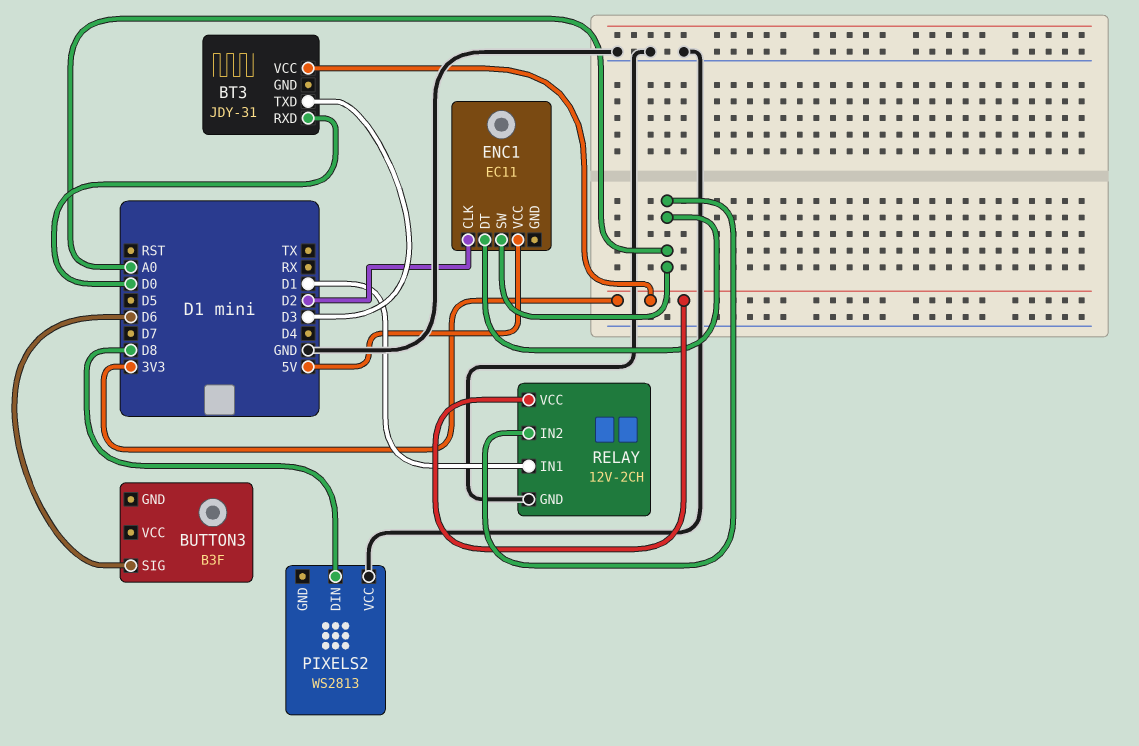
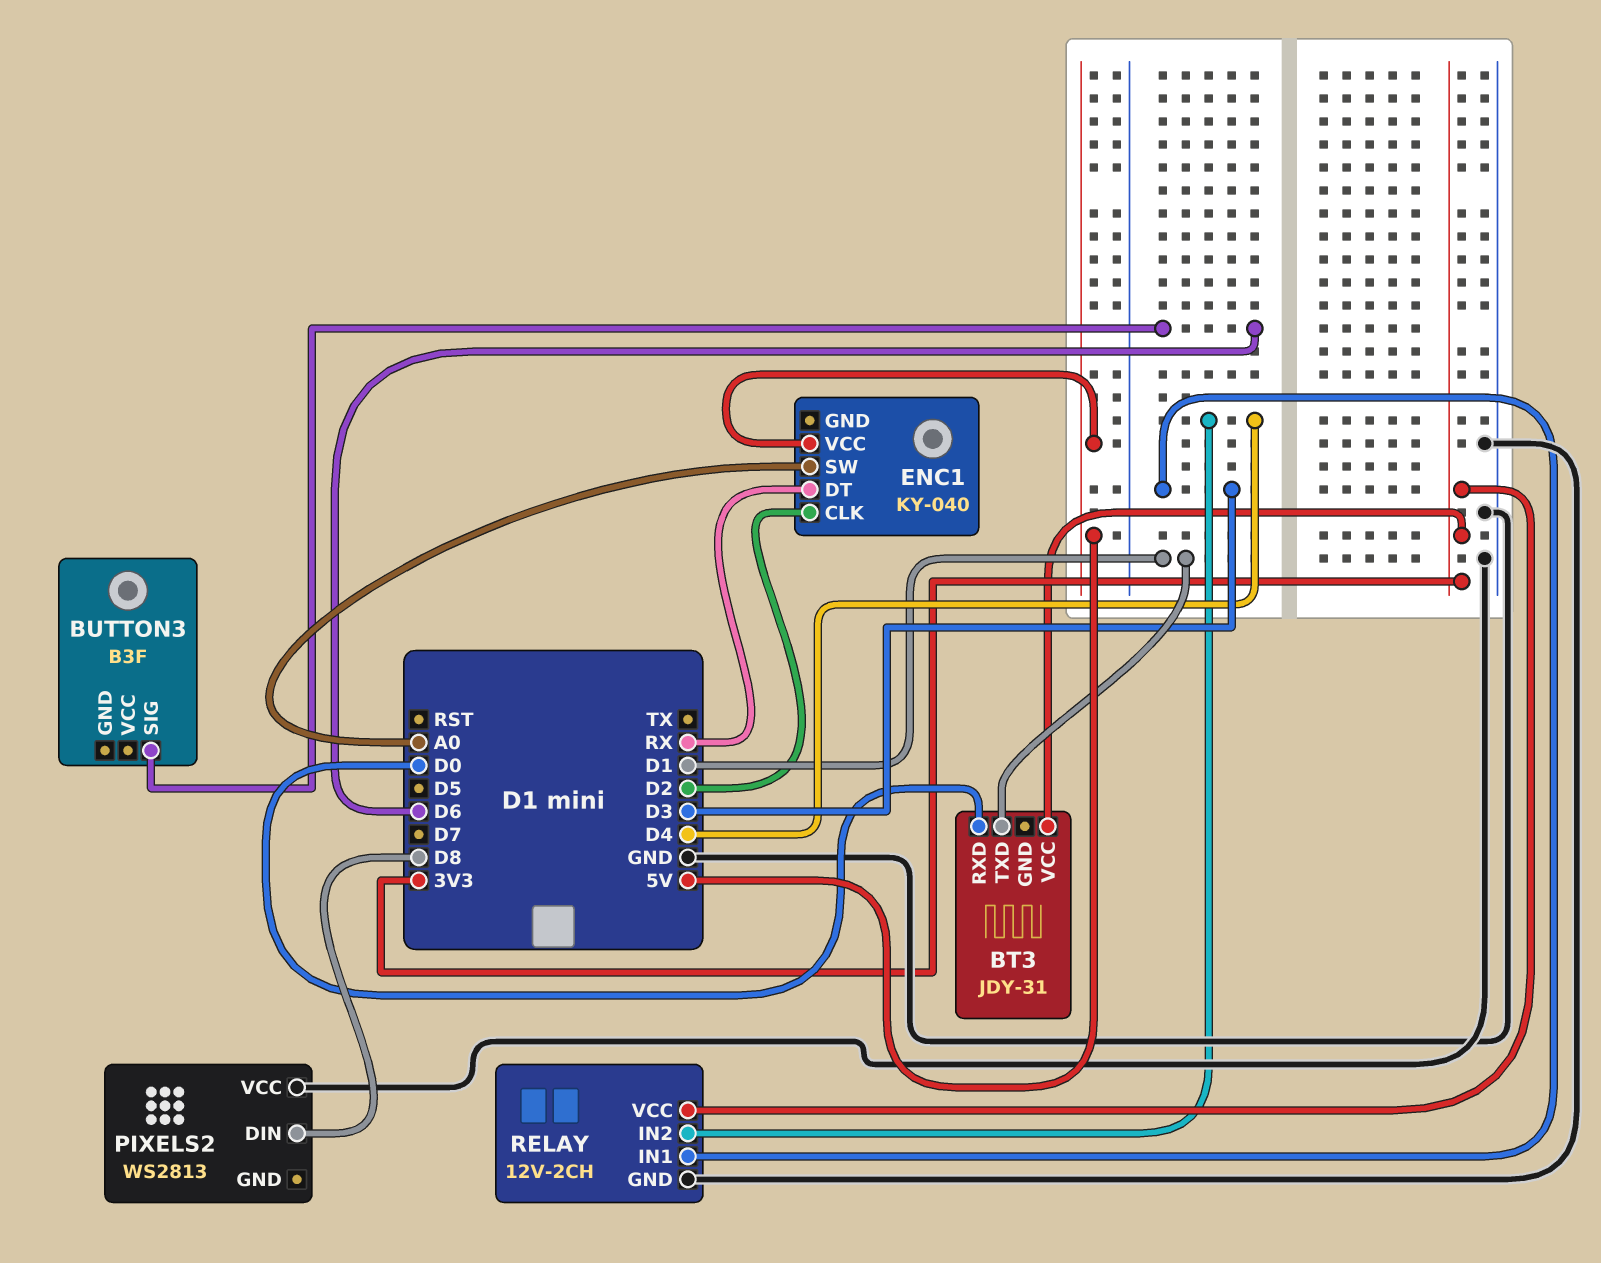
BT3 pin TXD: D3 -> D1
ENC1: EC11 -> KY-040
ENC1 pin DT: A0 -> RX
RELAY pin IN1: D1 -> D3
RELAY pin IN2: A0 -> D4

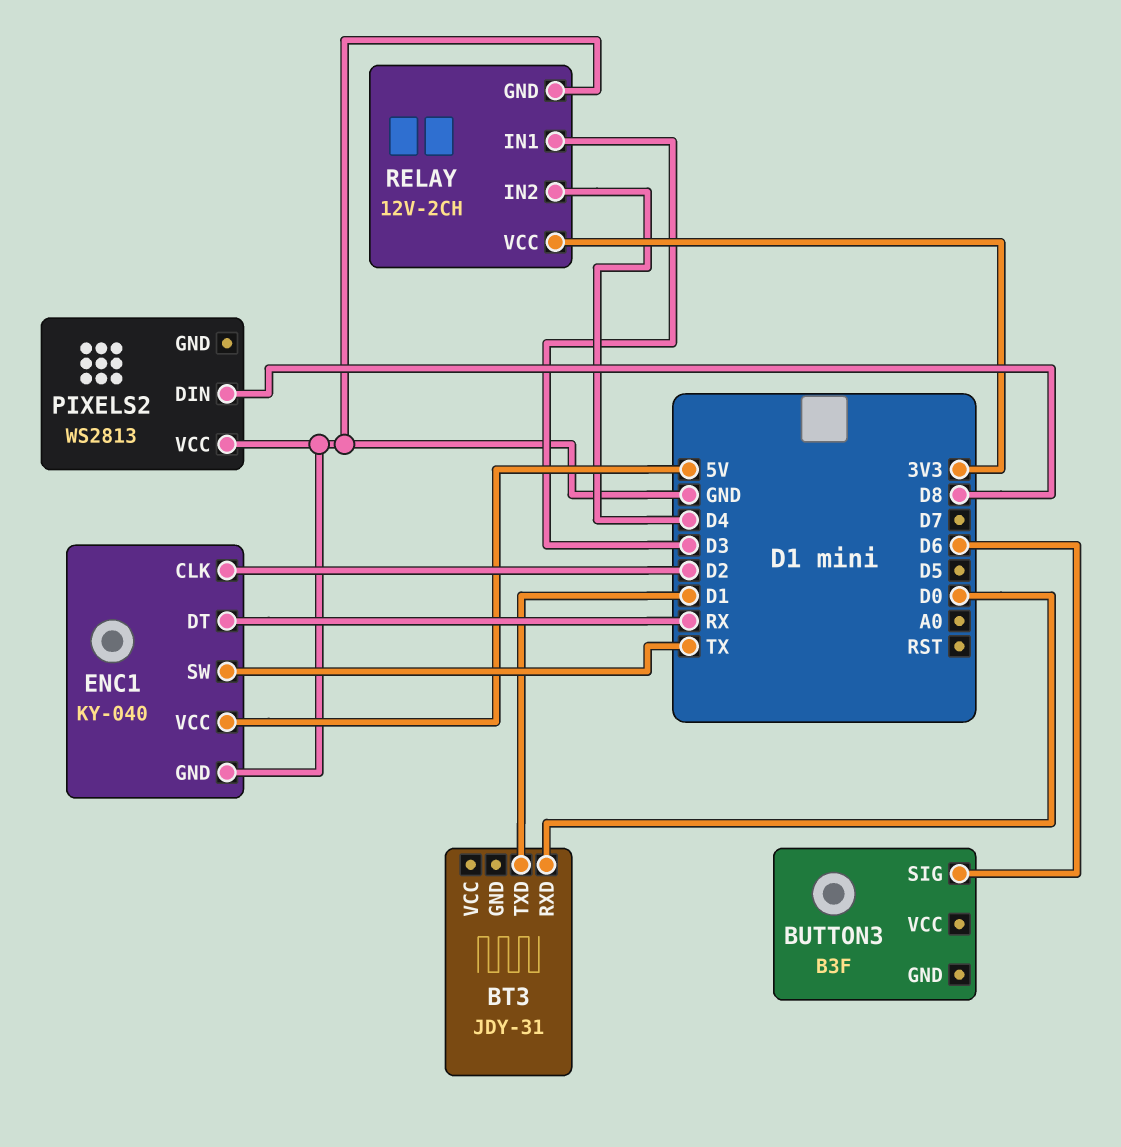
BT3 pin VCC: 3V3 -> none
ENC1 pin GND: none -> GND
ENC1 pin SW: A0 -> TX

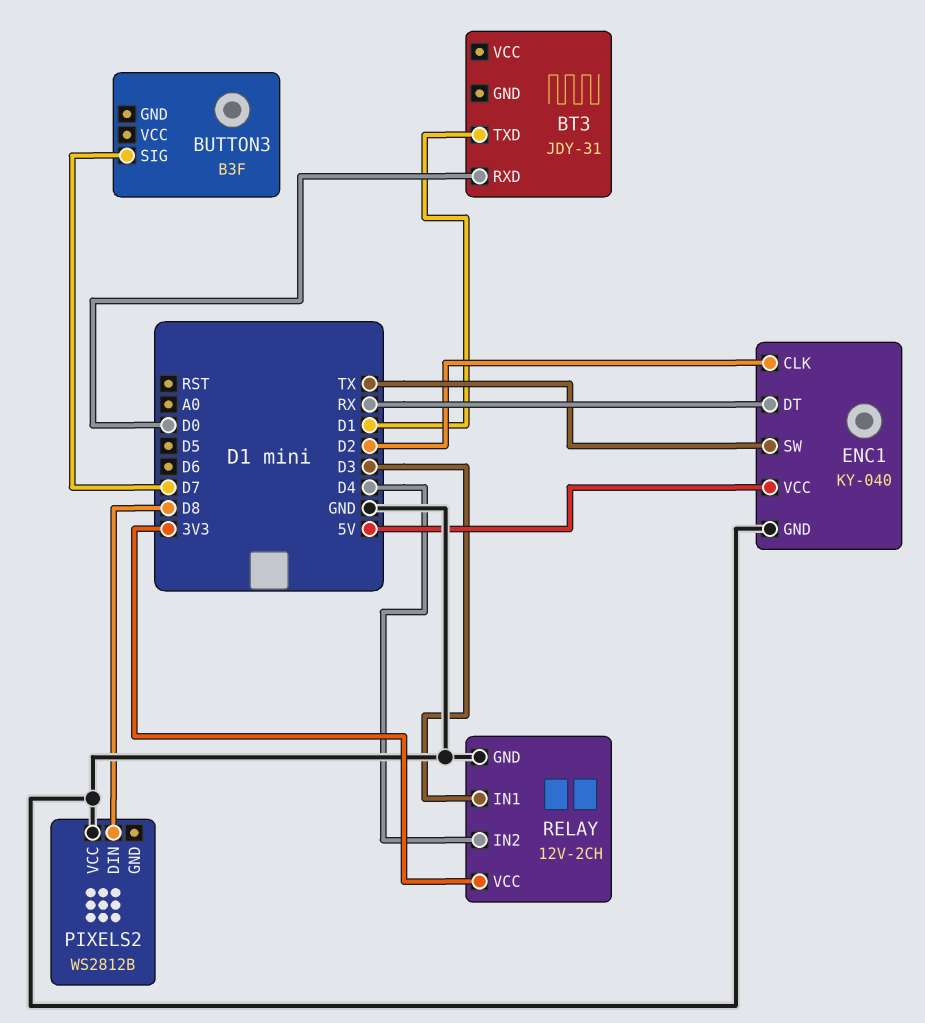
BUTTON3 pin SIG: D6 -> D7
PIXELS2: WS2813 -> WS2812B

